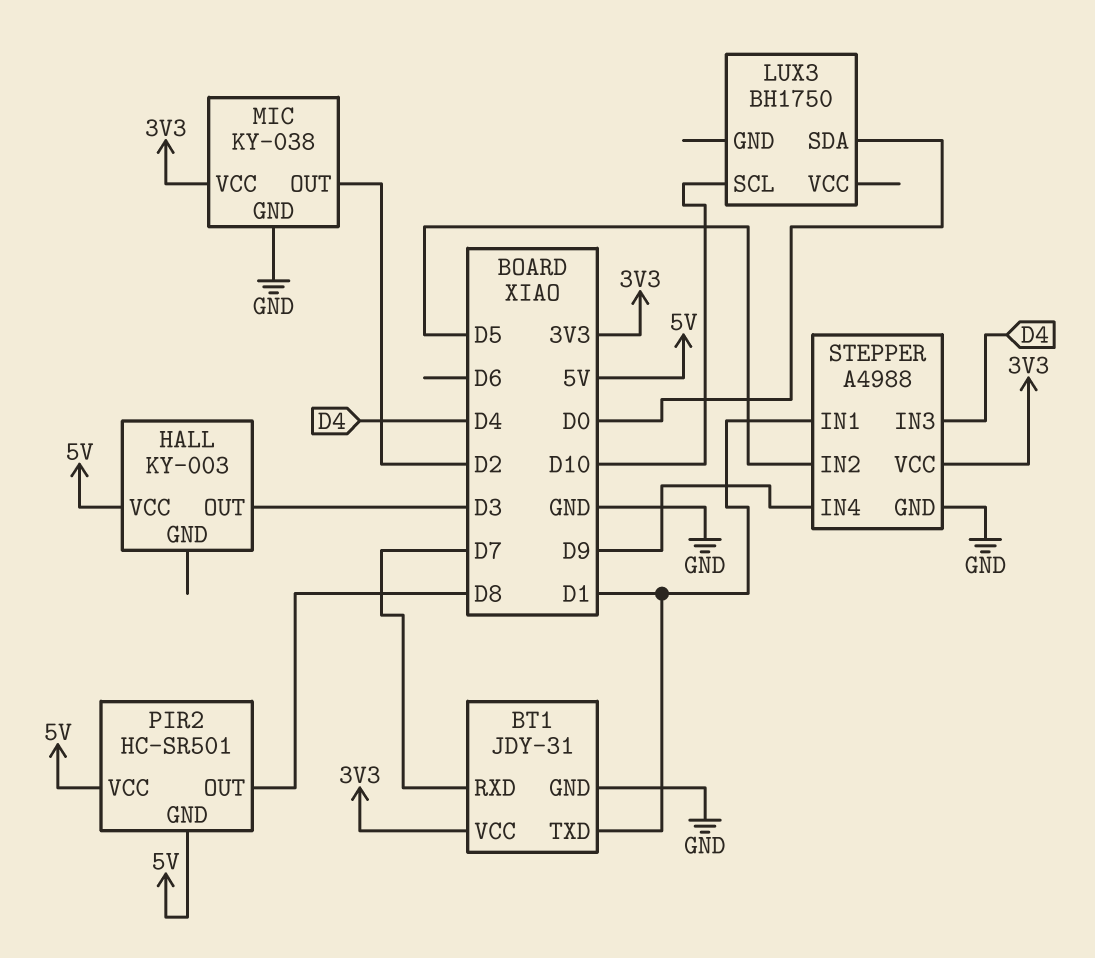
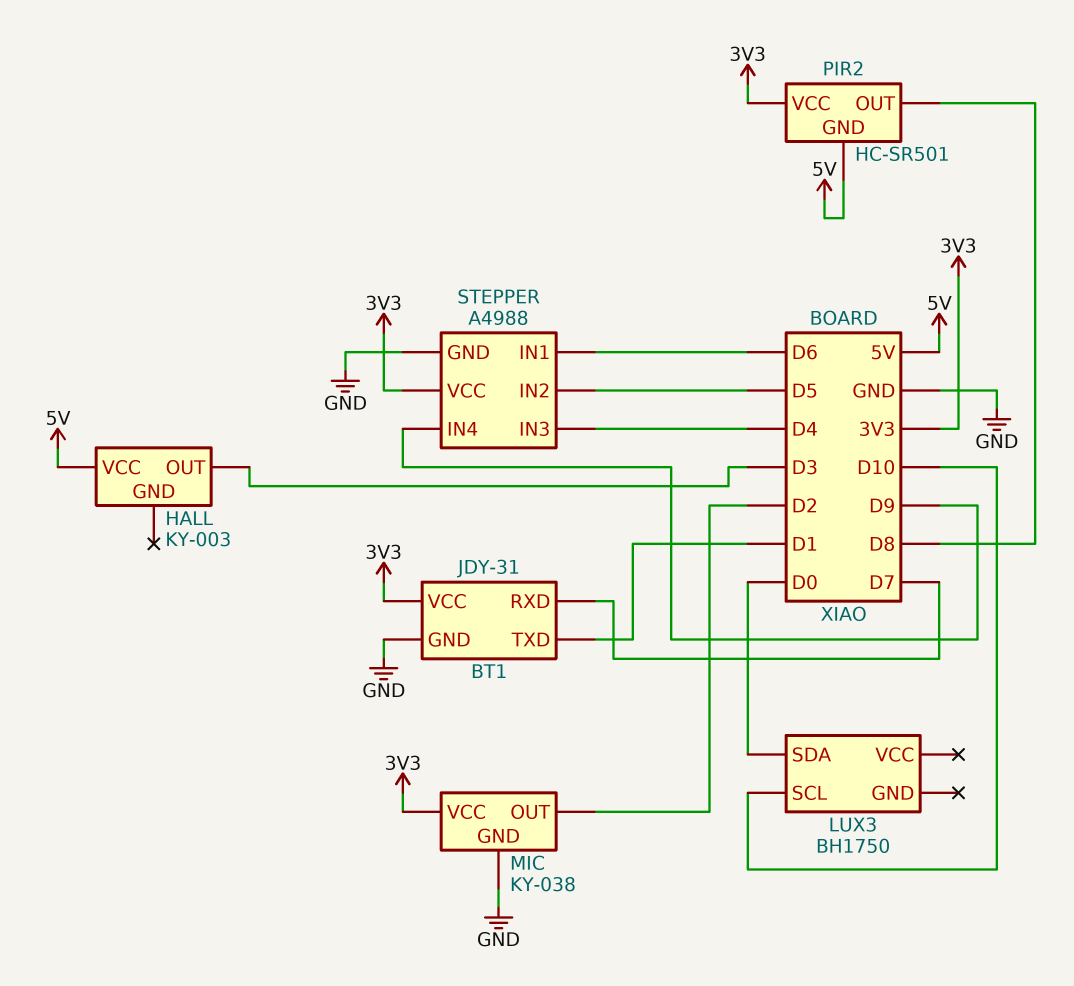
PIR2 pin VCC: 5V -> 3V3
STEPPER pin IN1: D1 -> D6

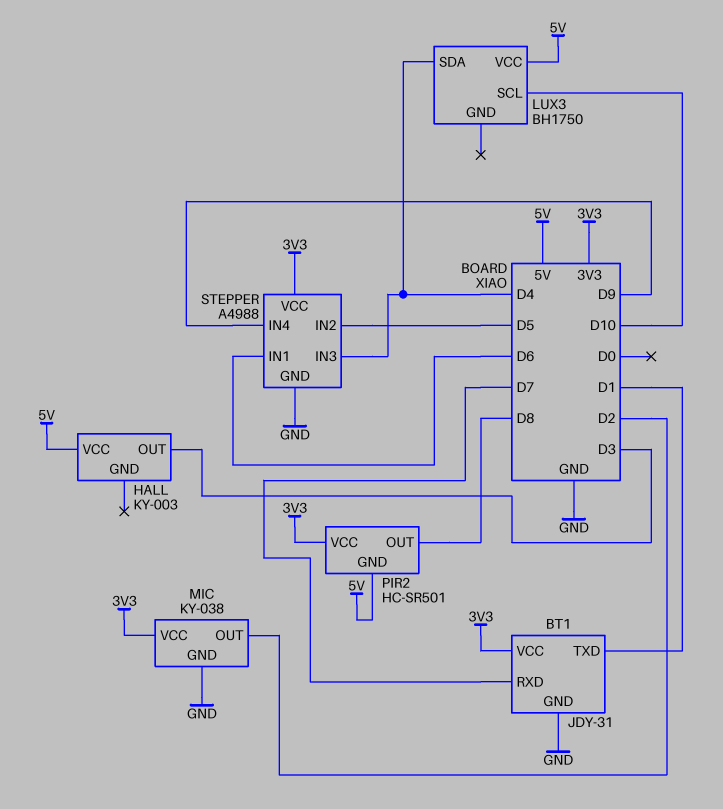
LUX3 pin SDA: D0 -> D4
LUX3 pin VCC: none -> 5V

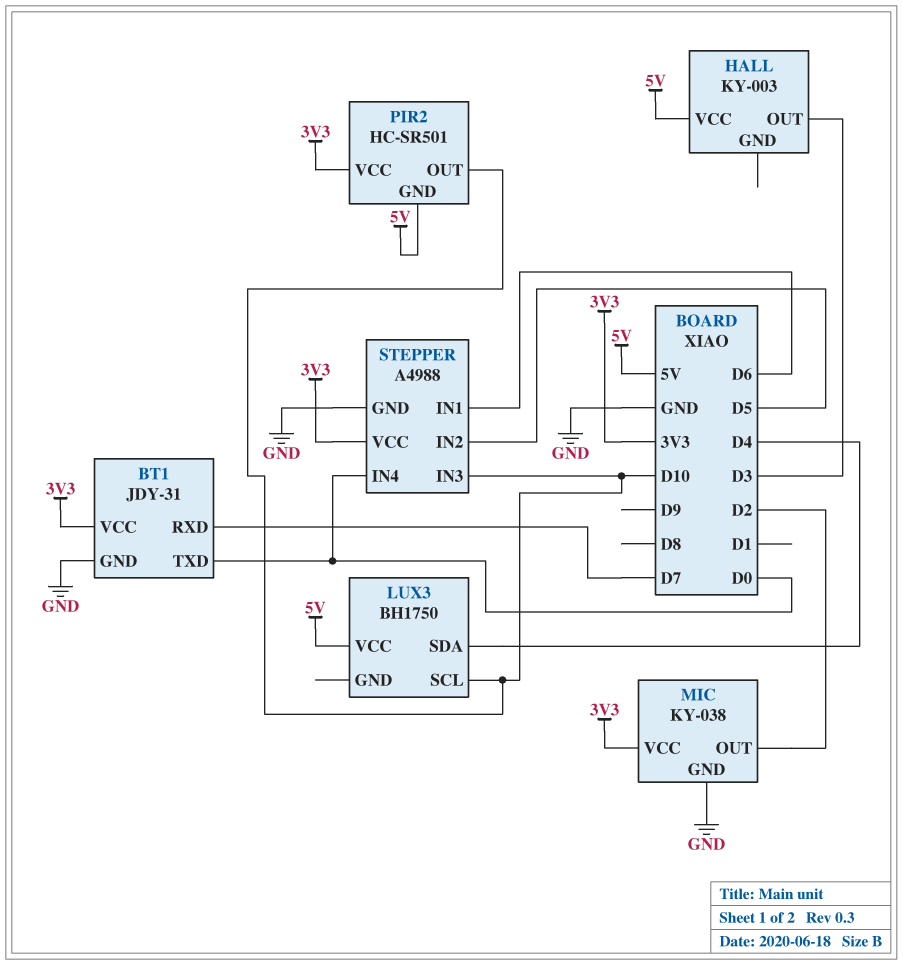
BT1 pin TXD: D1 -> D0
PIR2 pin OUT: D8 -> D10
STEPPER pin IN3: D4 -> D10
STEPPER pin IN4: D9 -> D0

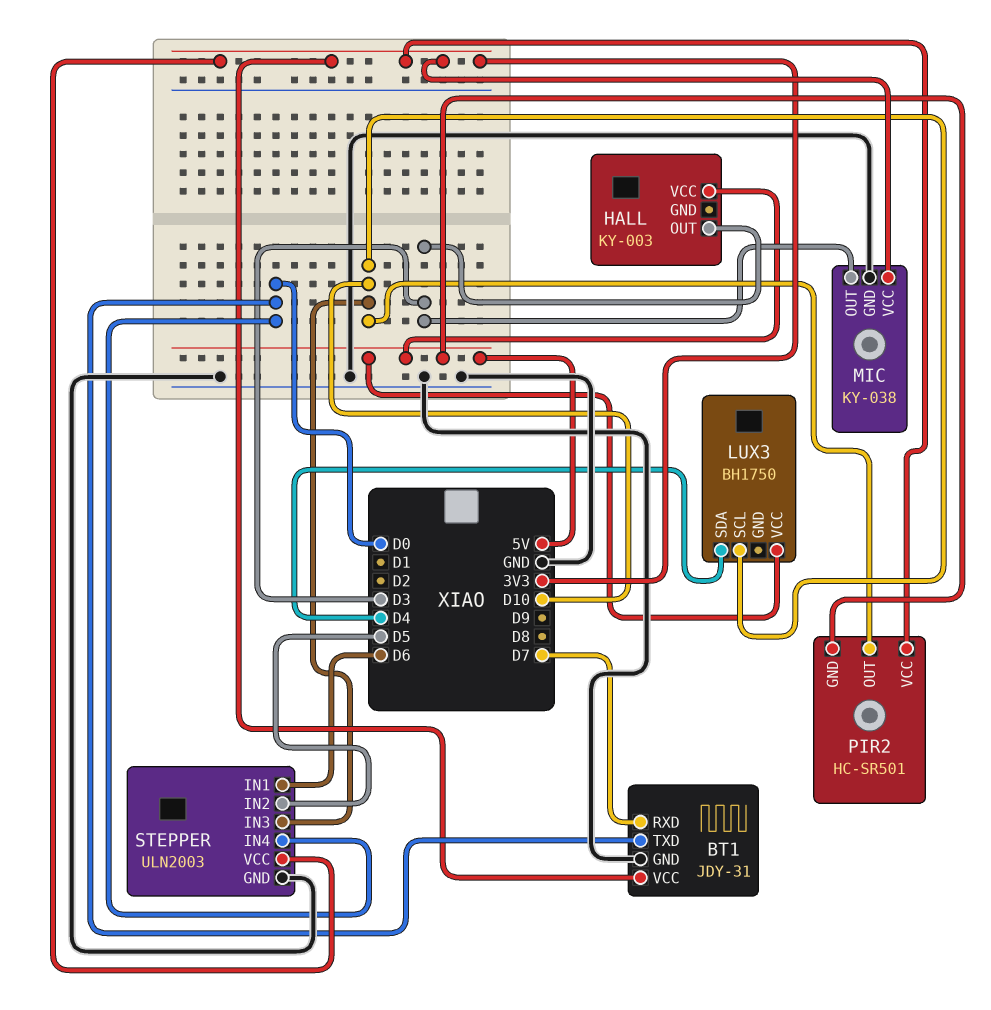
MIC pin OUT: D2 -> D3
STEPPER: A4988 -> ULN2003

